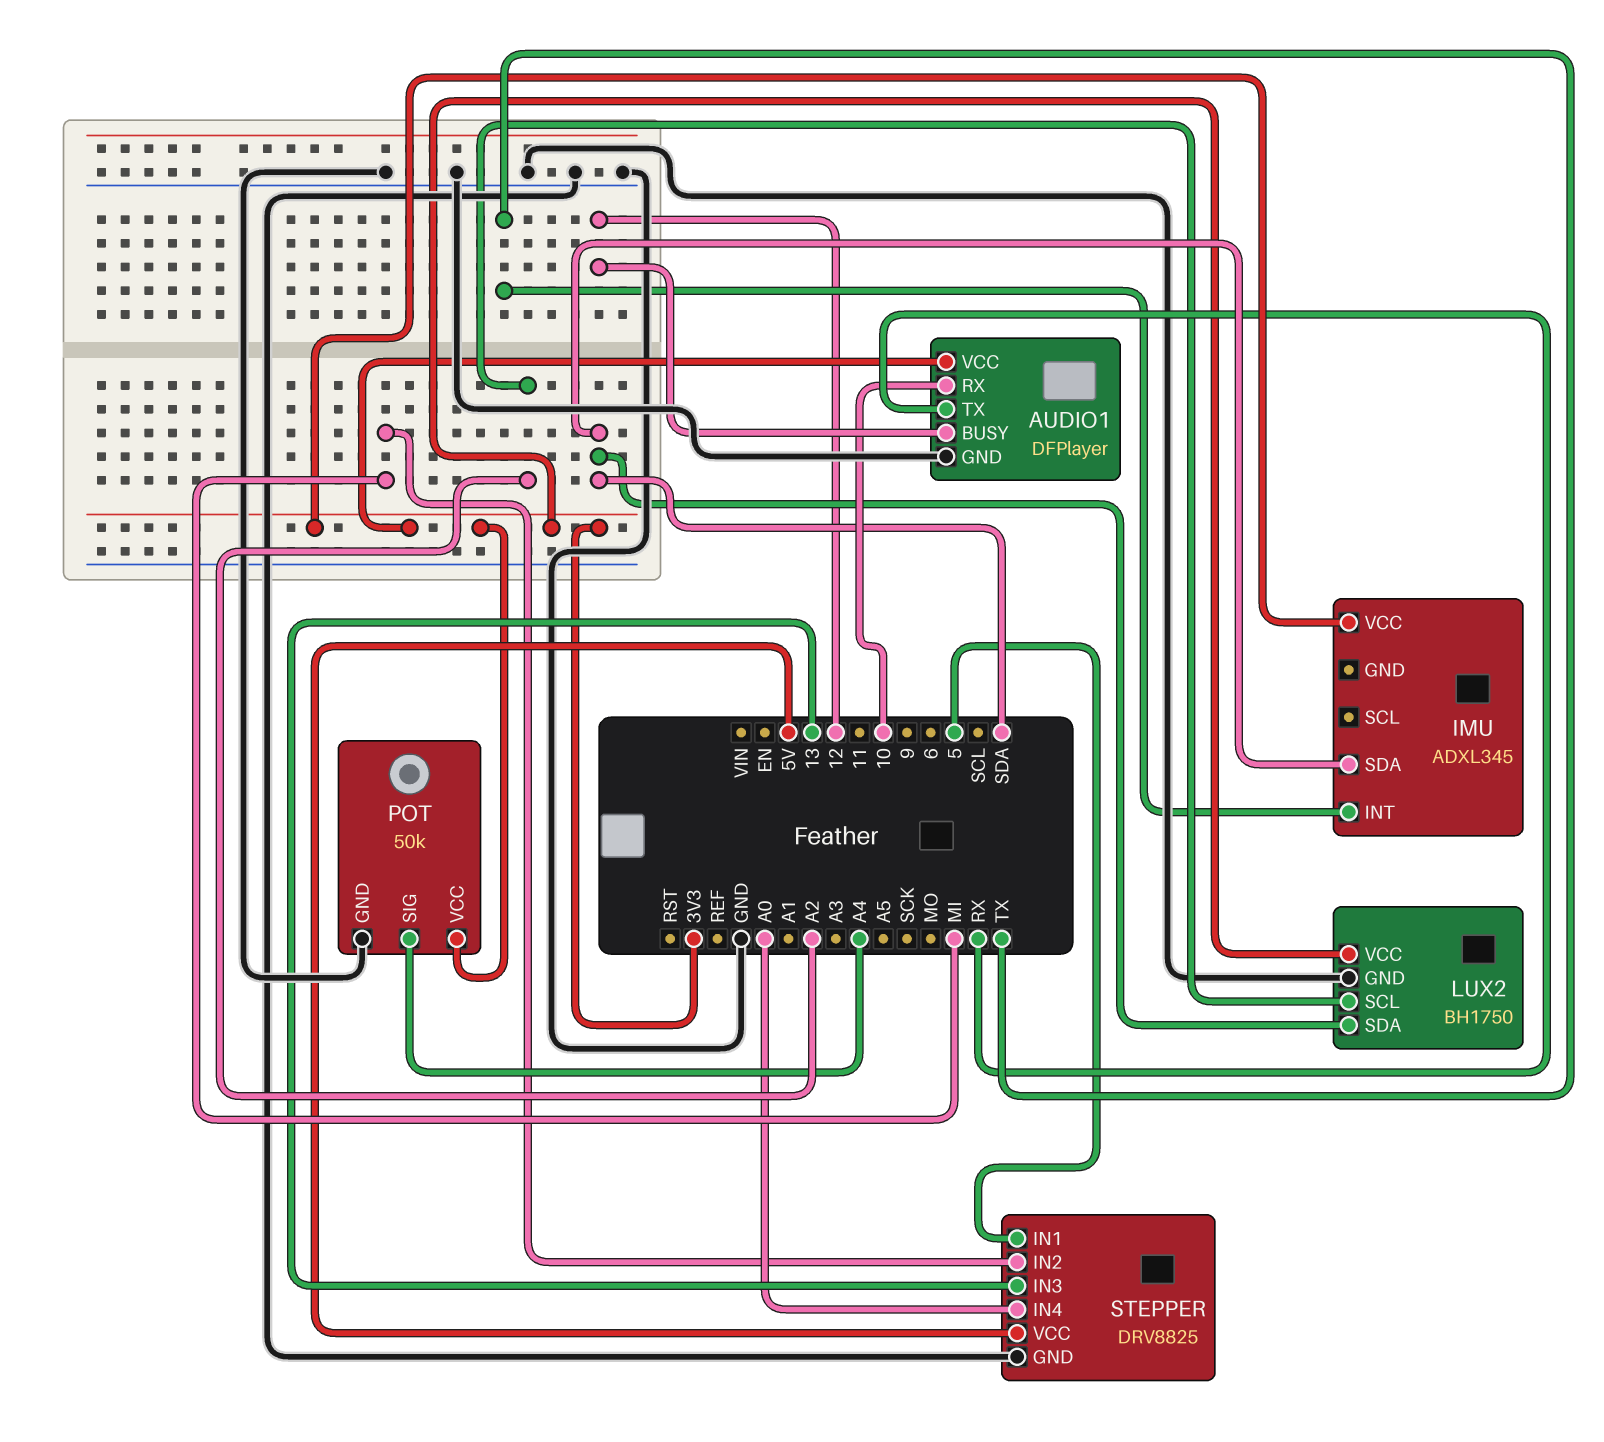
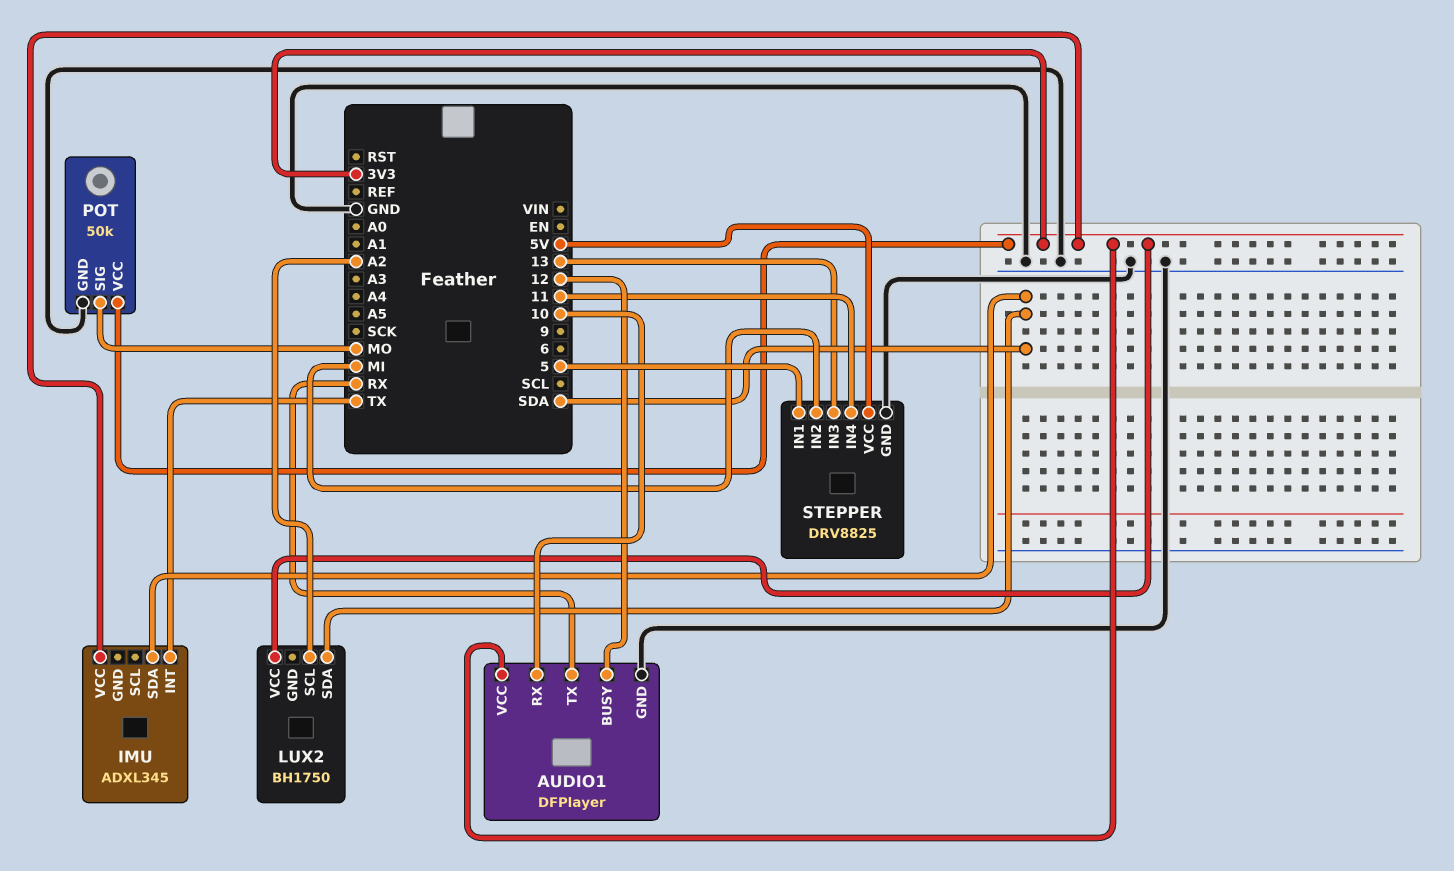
LUX2 pin GND: GND -> none
POT pin SIG: A4 -> MO
STEPPER pin IN4: A0 -> 11

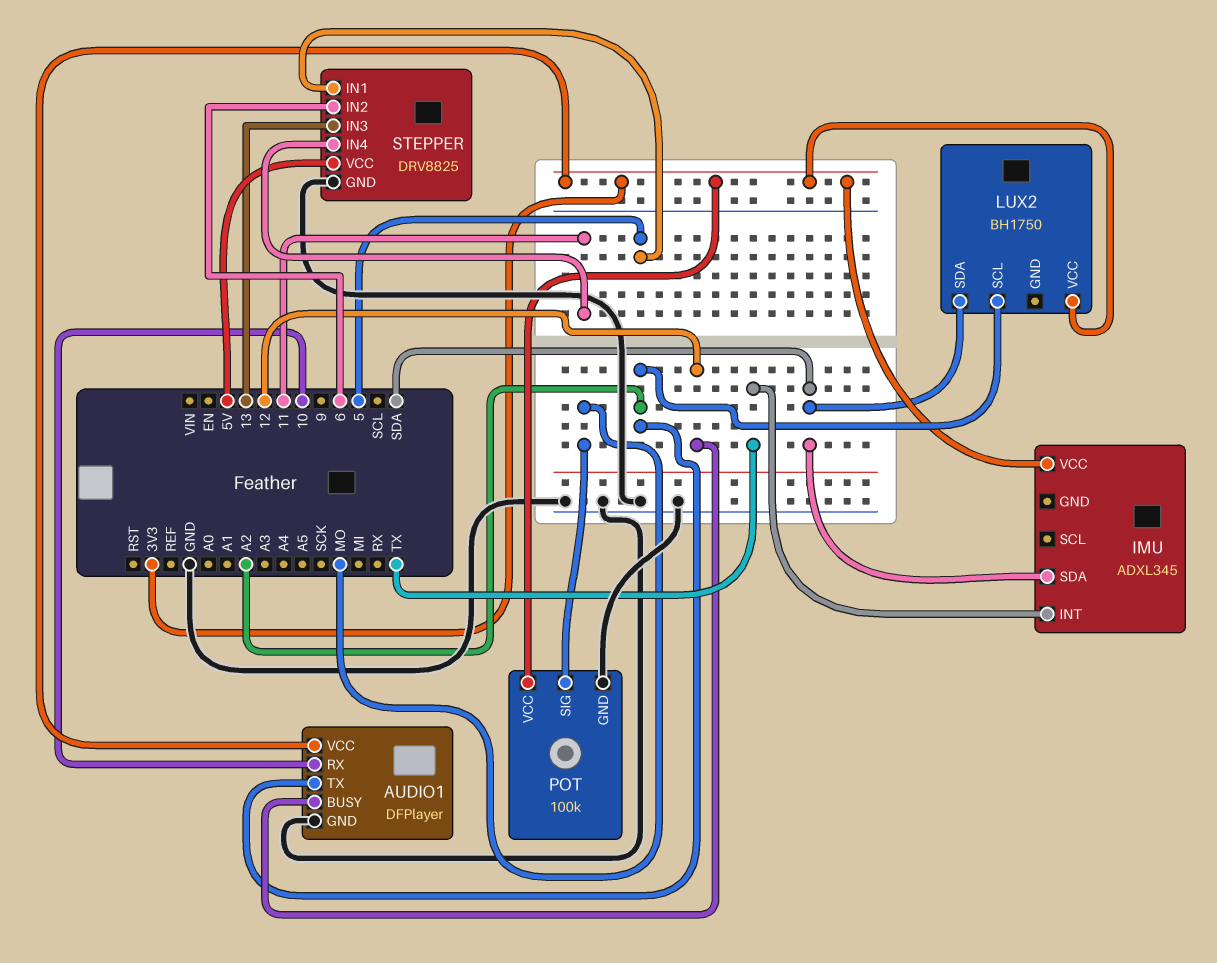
AUDIO1 pin TX: RX -> A2
POT: 50k -> 100k
STEPPER pin IN2: MI -> 6

